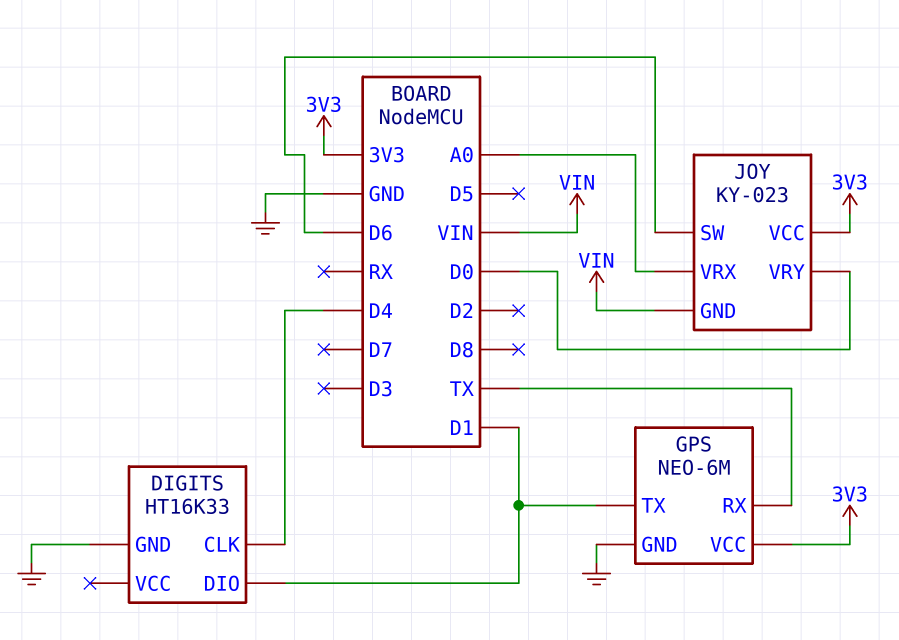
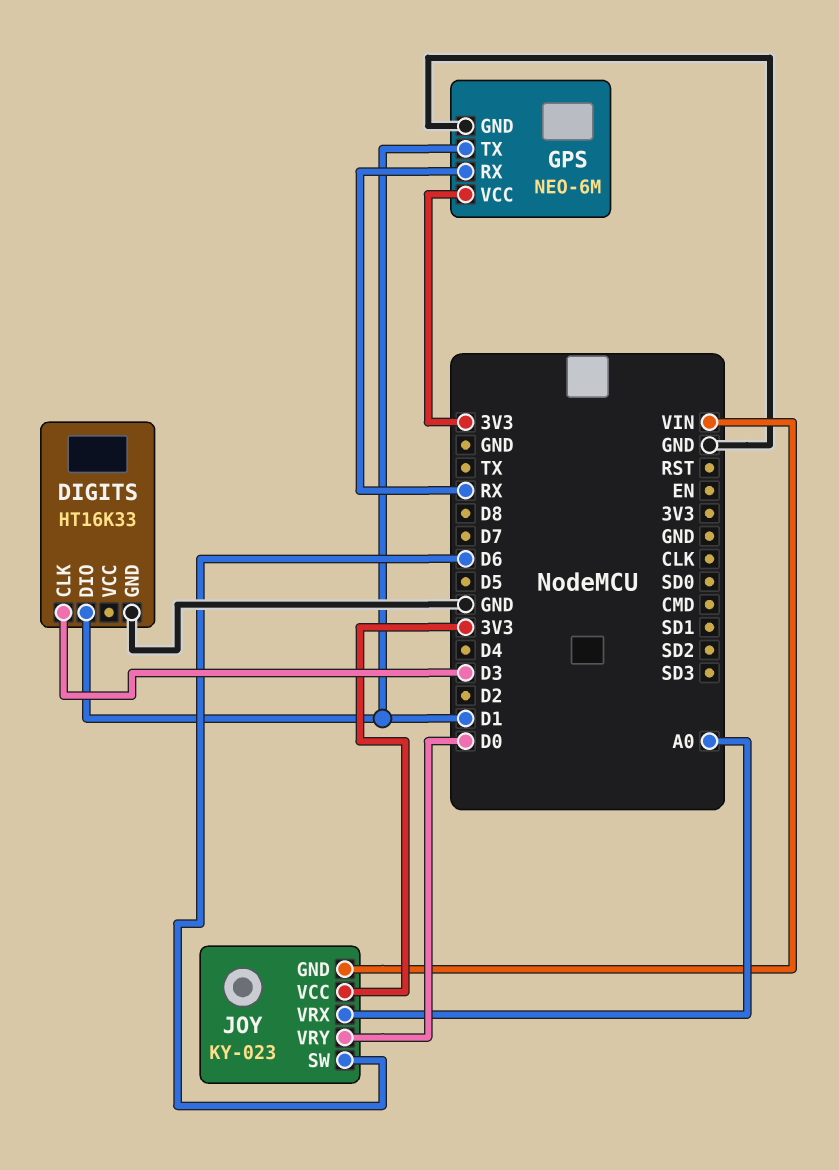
DIGITS pin CLK: D4 -> D3
GPS pin RX: TX -> RX

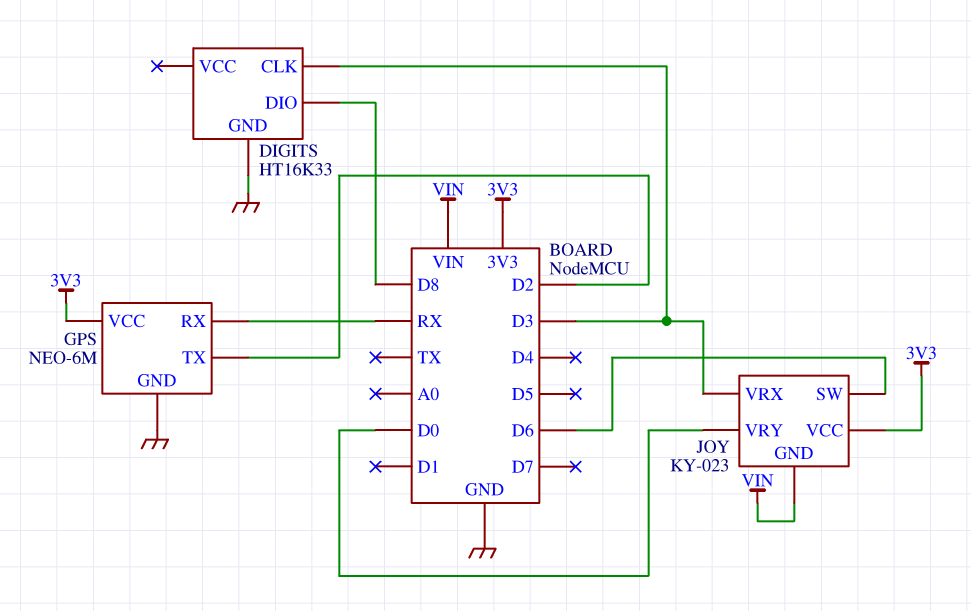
DIGITS pin DIO: D1 -> D8
GPS pin TX: D1 -> D2
JOY pin VRX: A0 -> D3

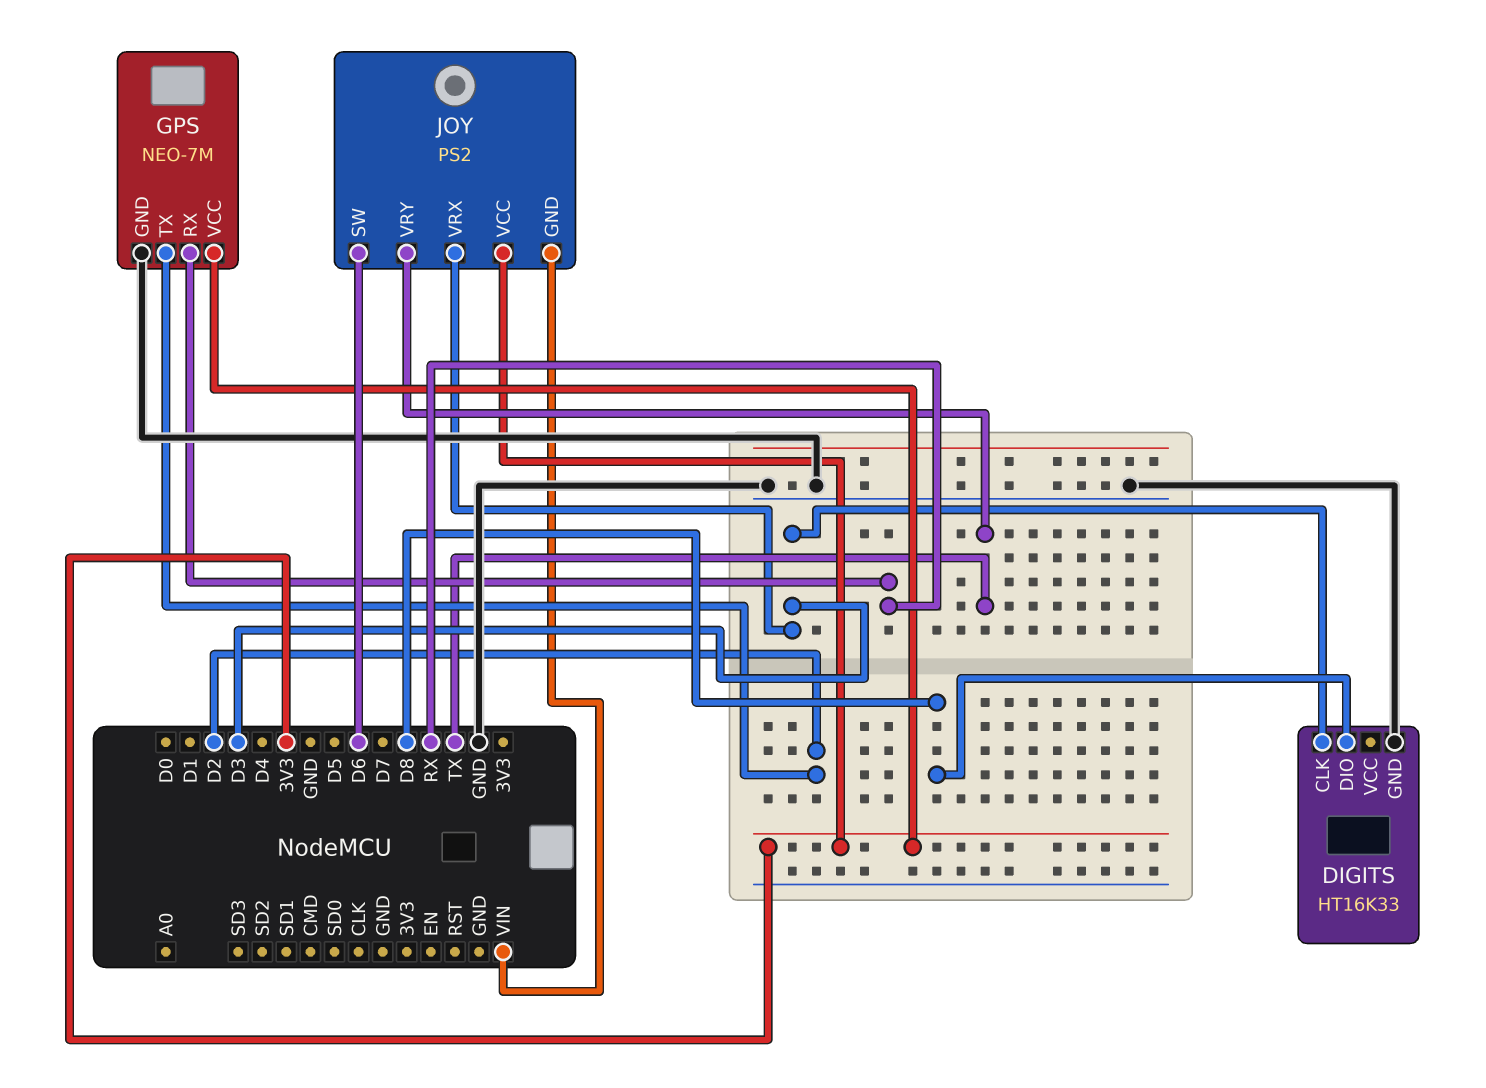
GPS: NEO-6M -> NEO-7M
JOY: KY-023 -> PS2
JOY pin VRY: D0 -> TX

